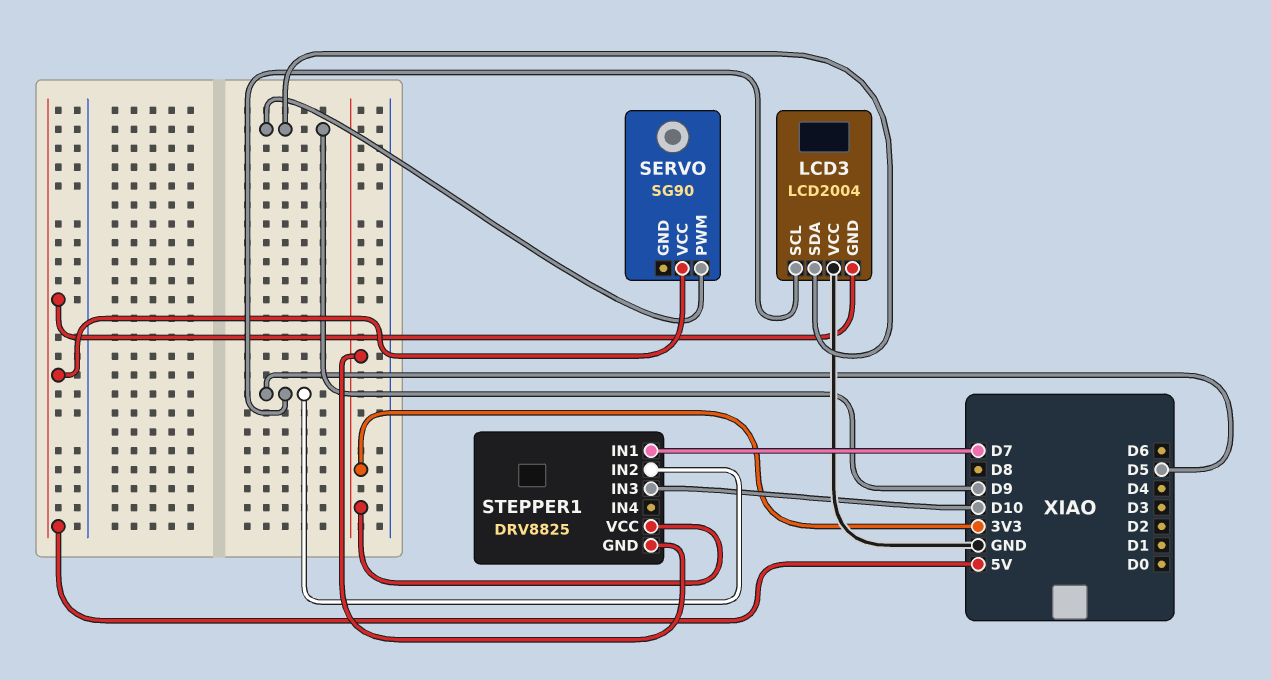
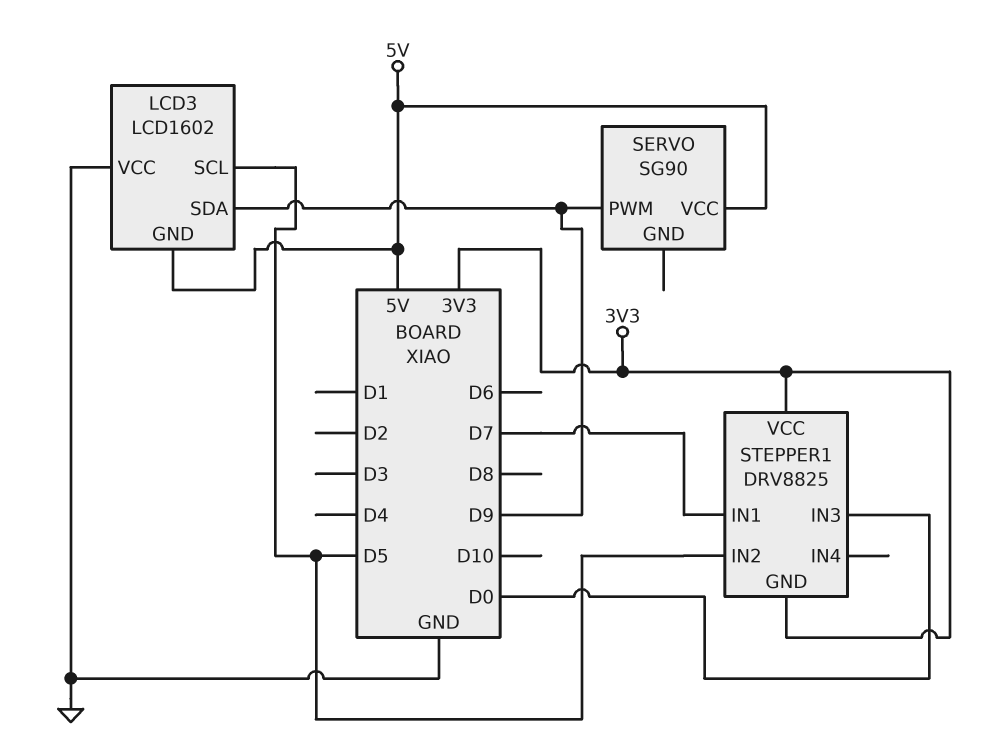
LCD3: LCD2004 -> LCD1602
STEPPER1 pin IN3: D10 -> D0

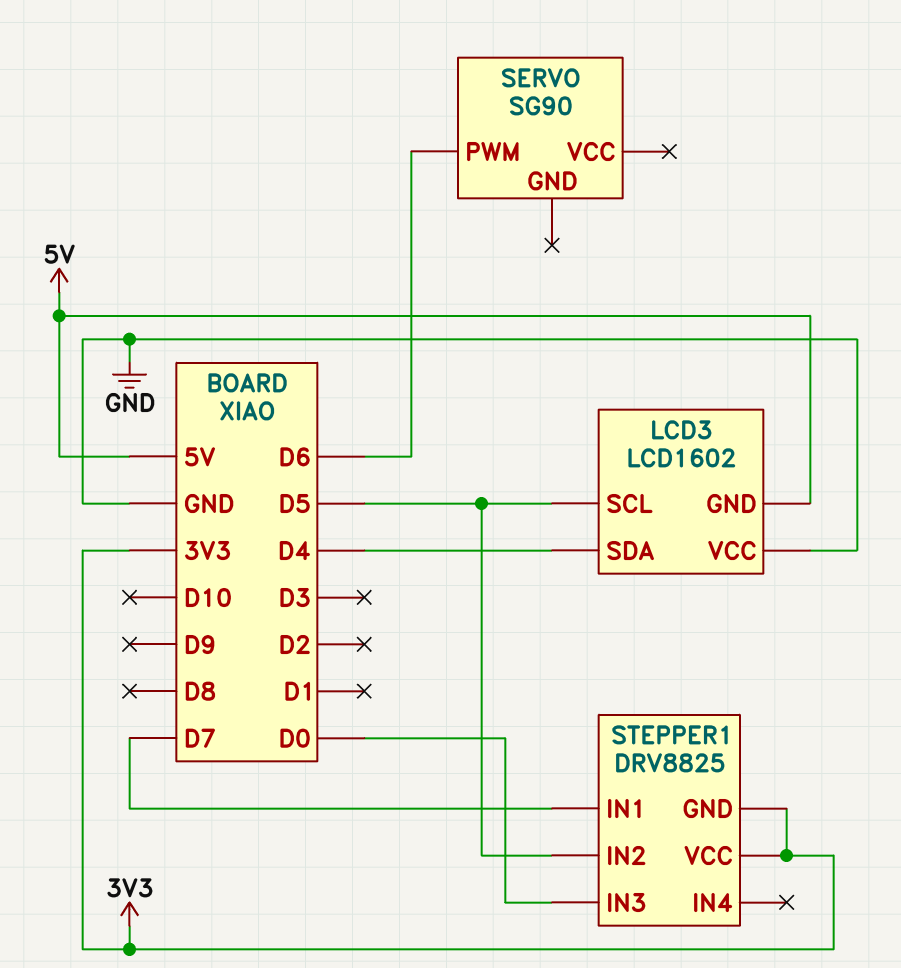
LCD3 pin SDA: D9 -> D4
SERVO pin PWM: D9 -> D6
SERVO pin VCC: 5V -> none

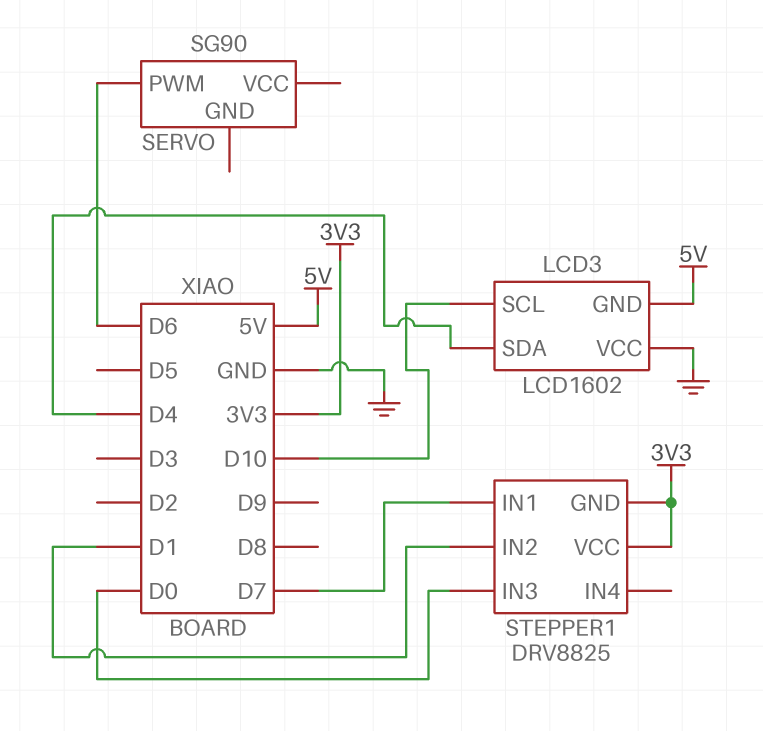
LCD3 pin SCL: D5 -> D10
STEPPER1 pin IN2: D5 -> D1

